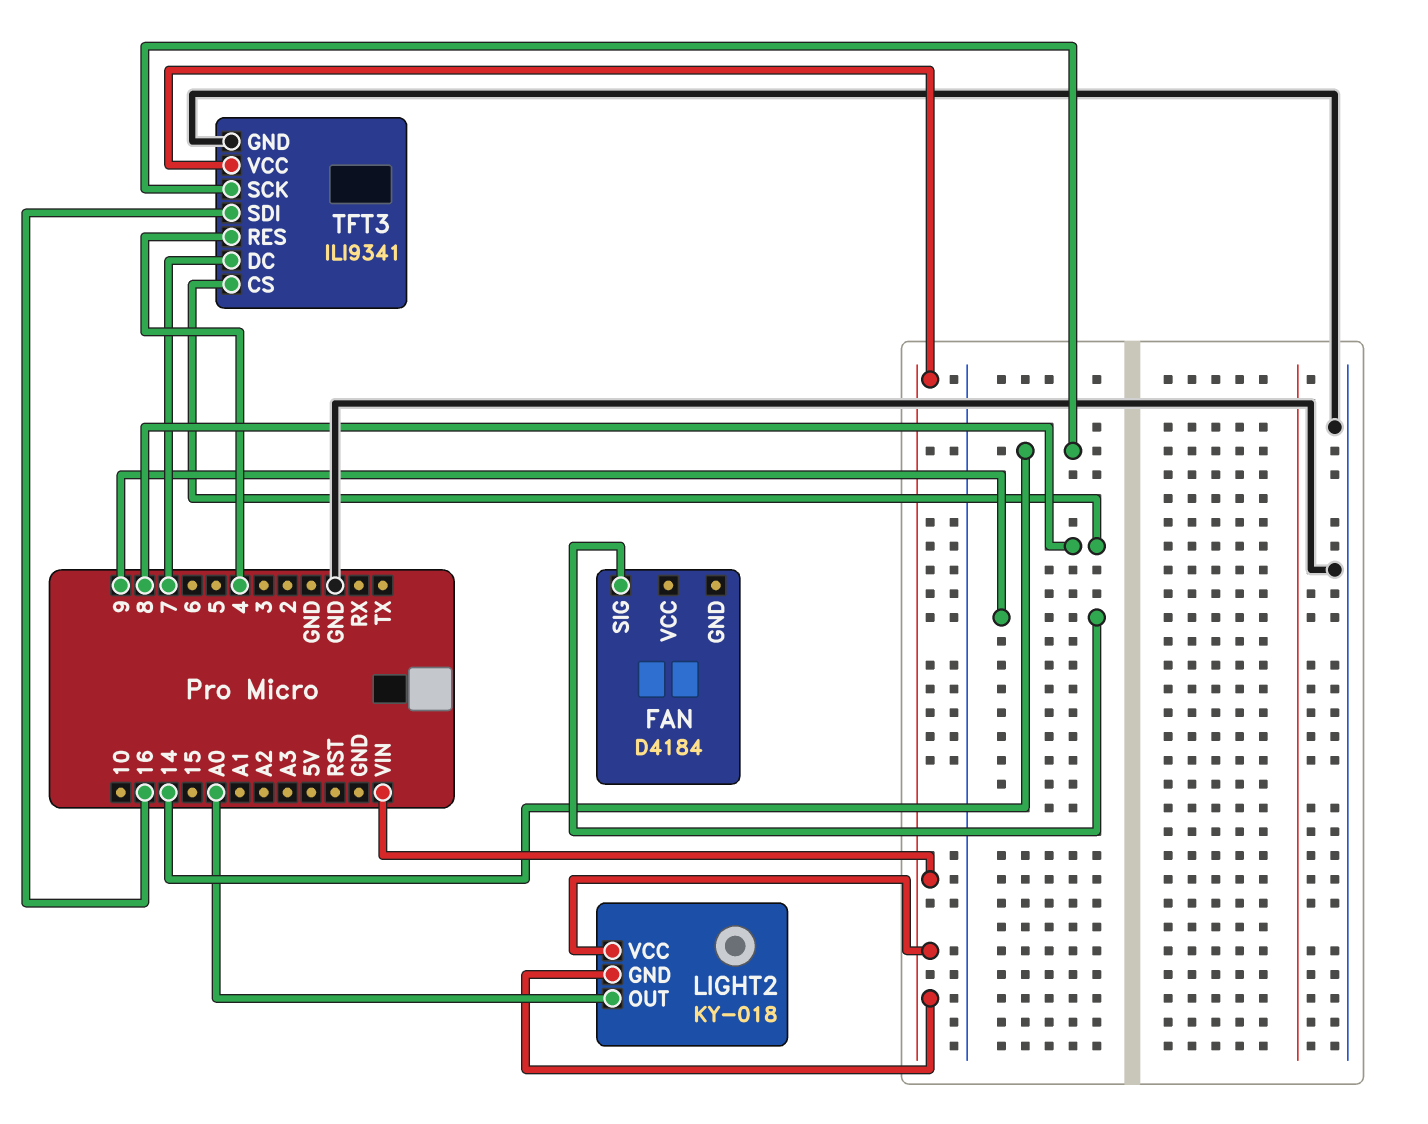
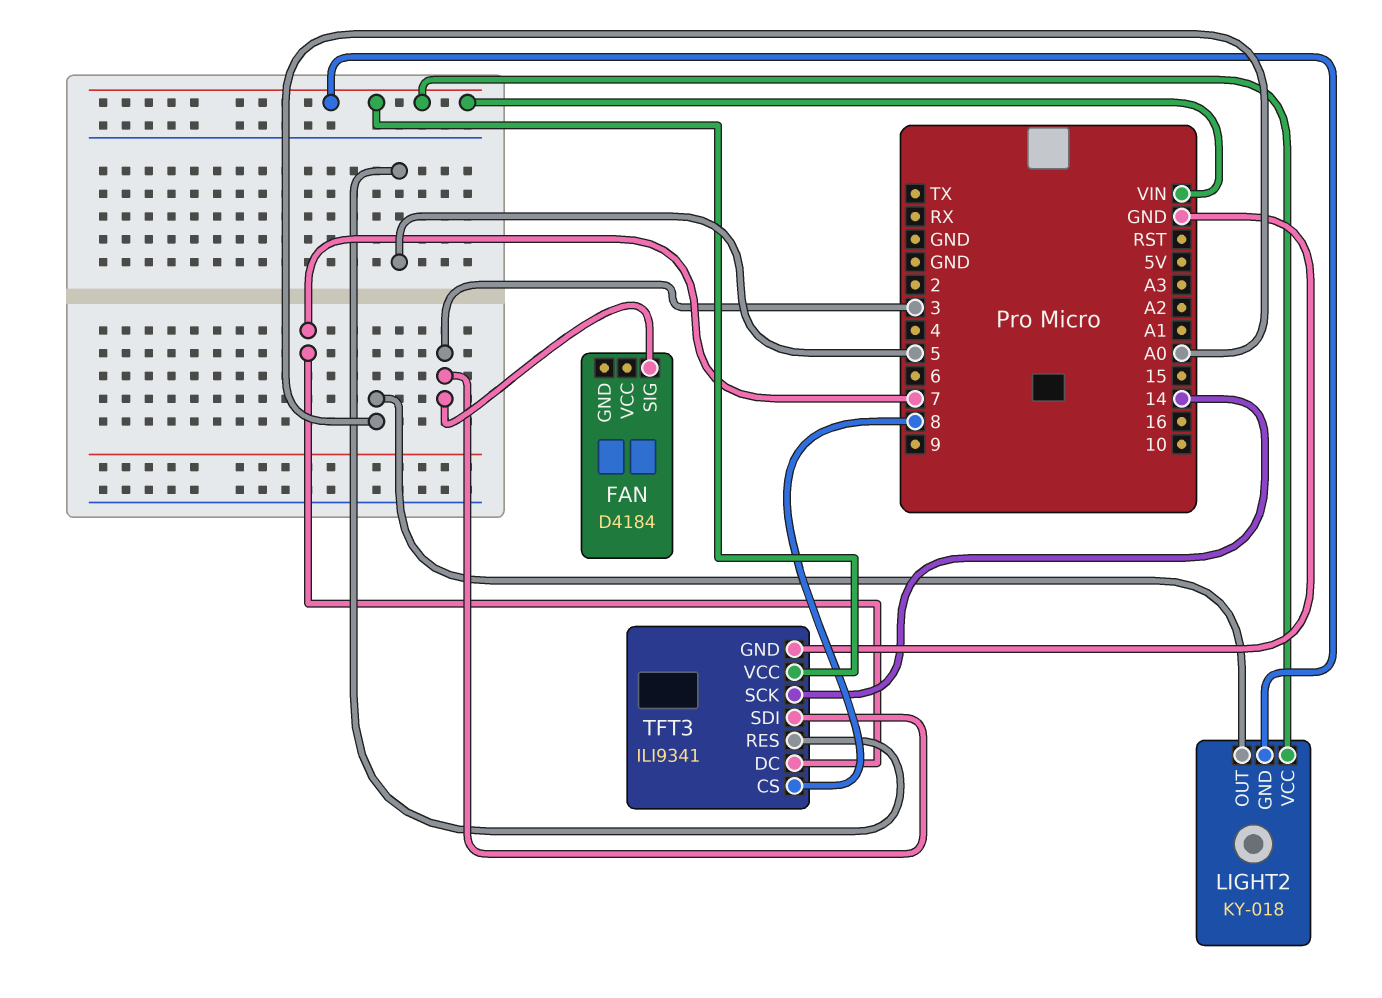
FAN pin SIG: 9 -> 3
TFT3 pin RES: 4 -> 5
TFT3 pin SDI: 16 -> 3

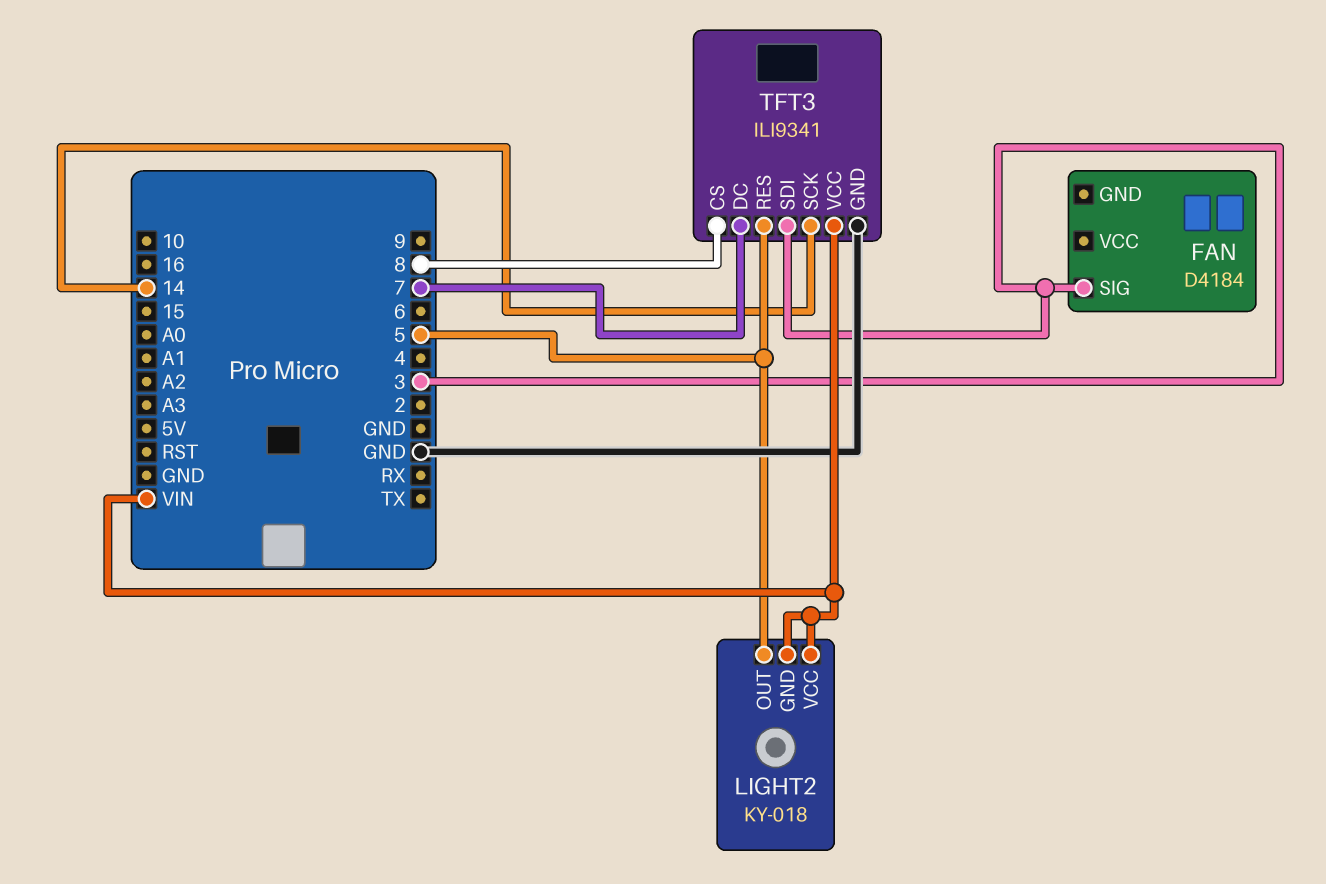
LIGHT2 pin OUT: A0 -> 5

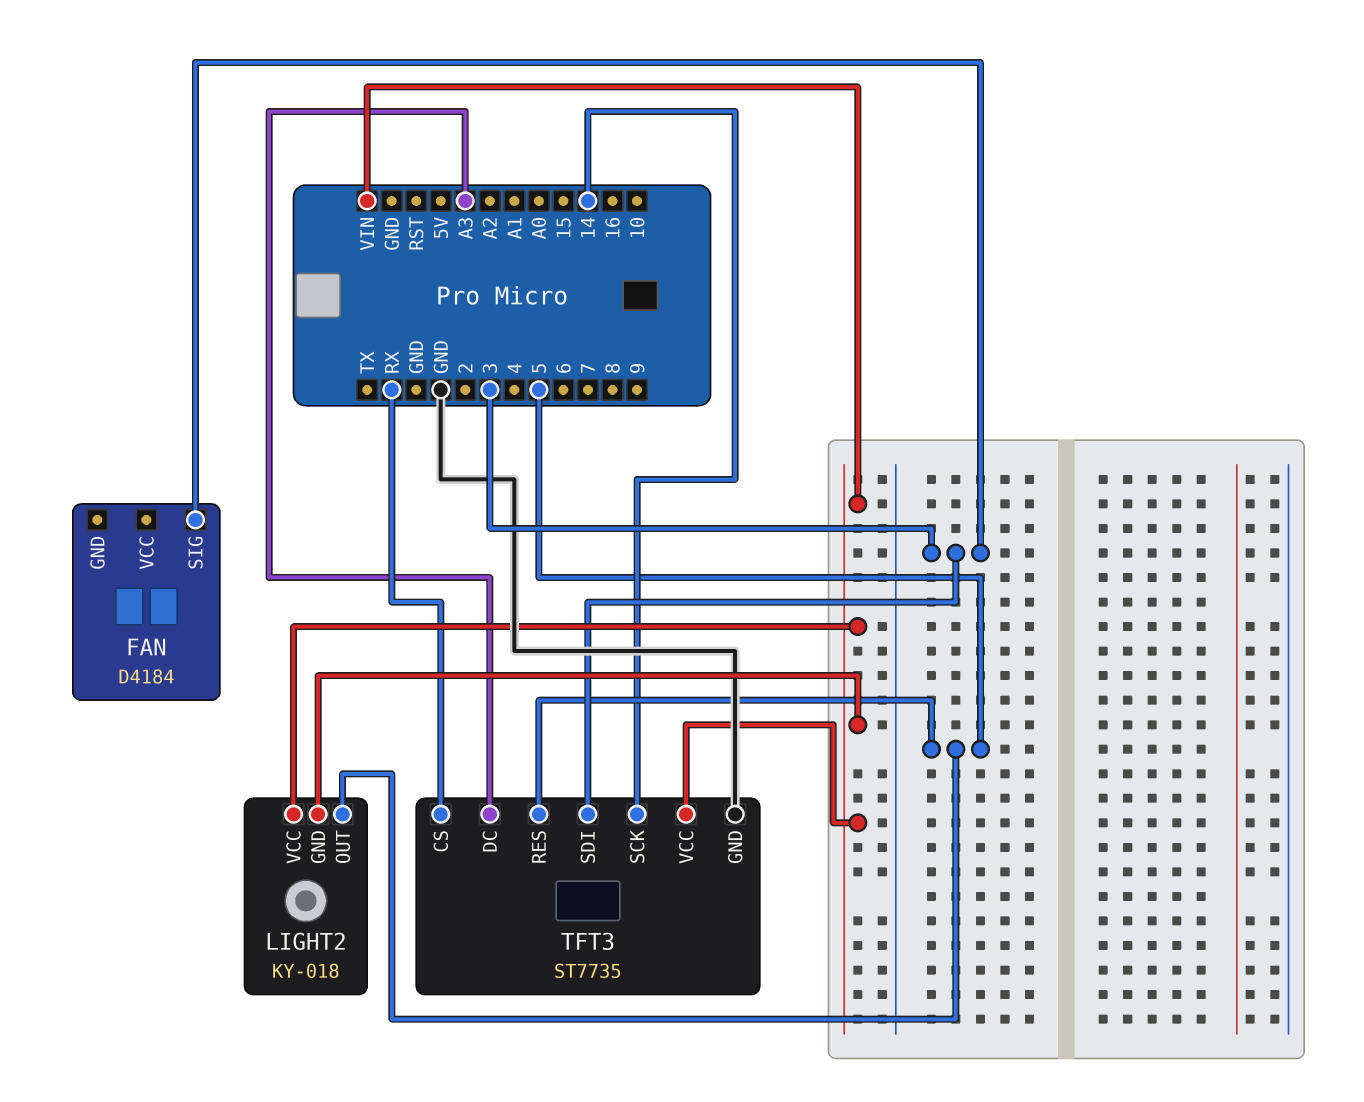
TFT3: ILI9341 -> ST7735
TFT3 pin CS: 8 -> RX
TFT3 pin DC: 7 -> A3

